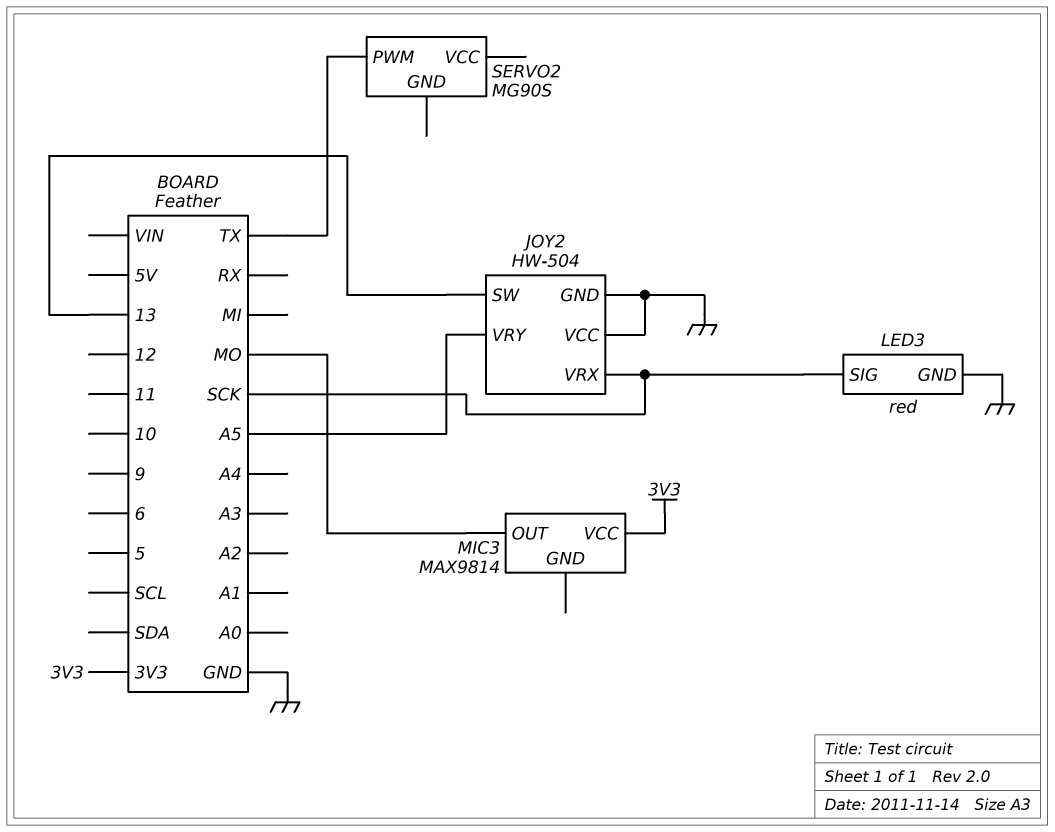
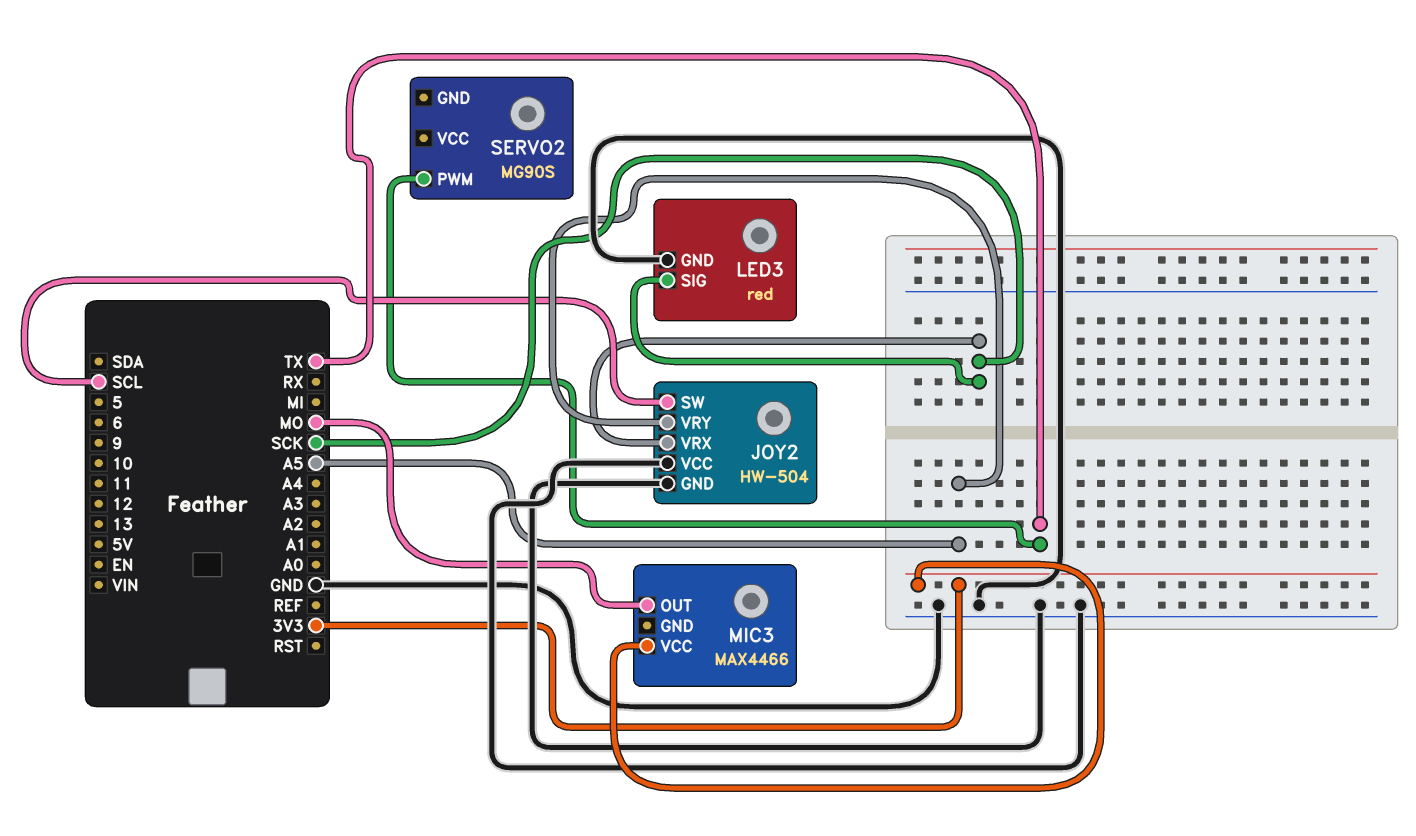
JOY2 pin SW: 13 -> SCL
MIC3: MAX9814 -> MAX4466

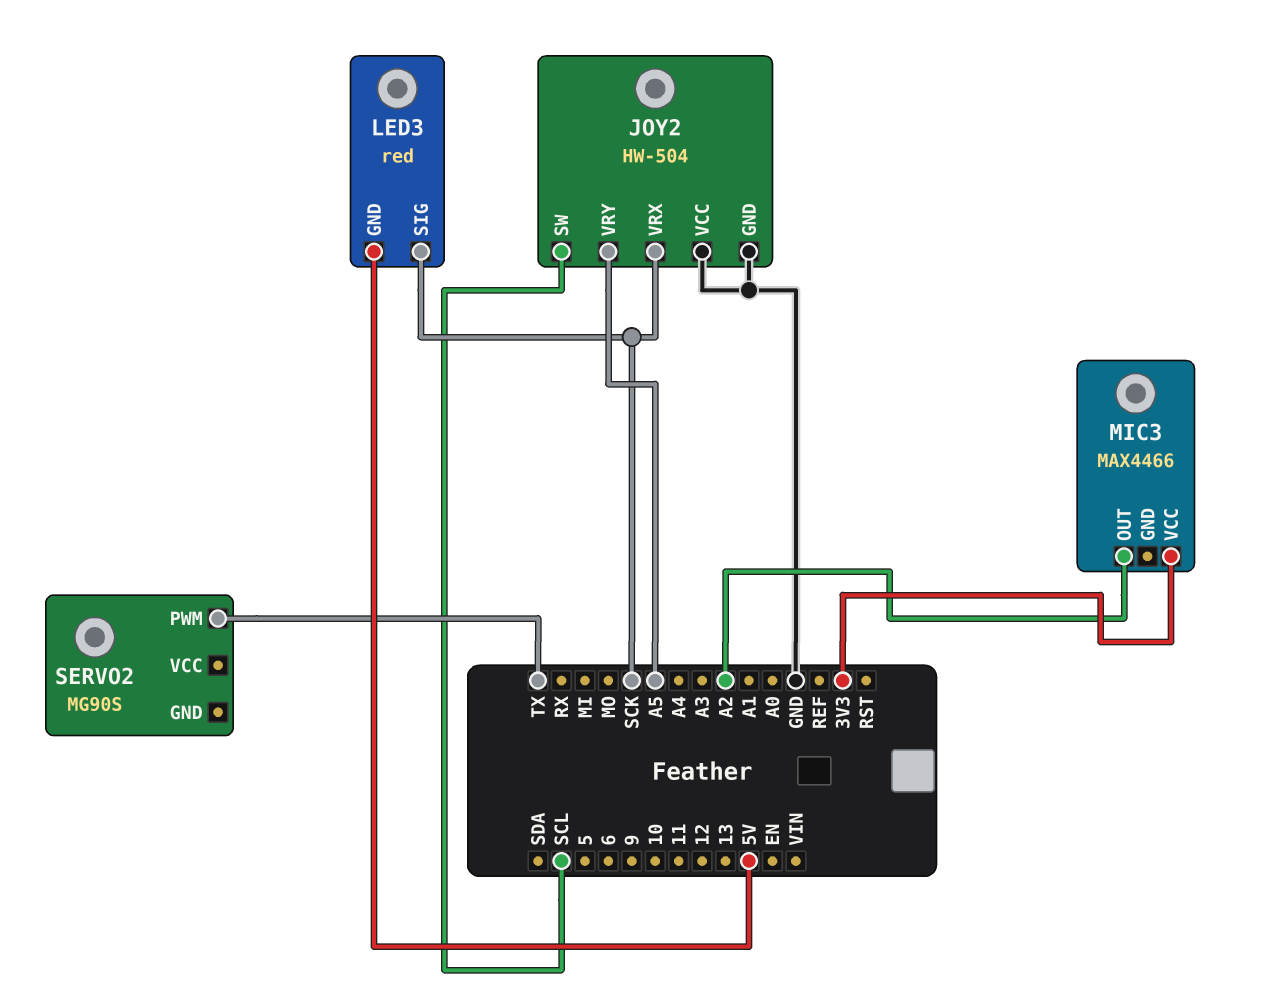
LED3 pin GND: GND -> 5V
MIC3 pin OUT: MO -> A2

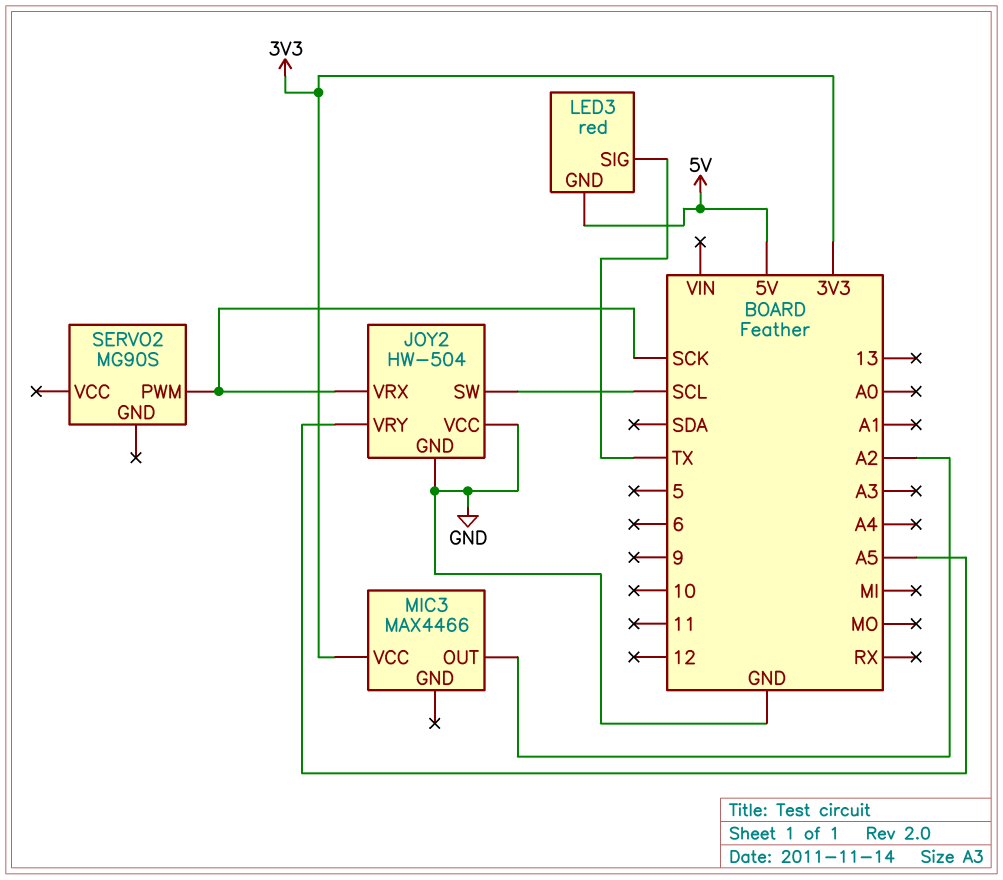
LED3 pin SIG: SCK -> TX
SERVO2 pin PWM: TX -> SCK

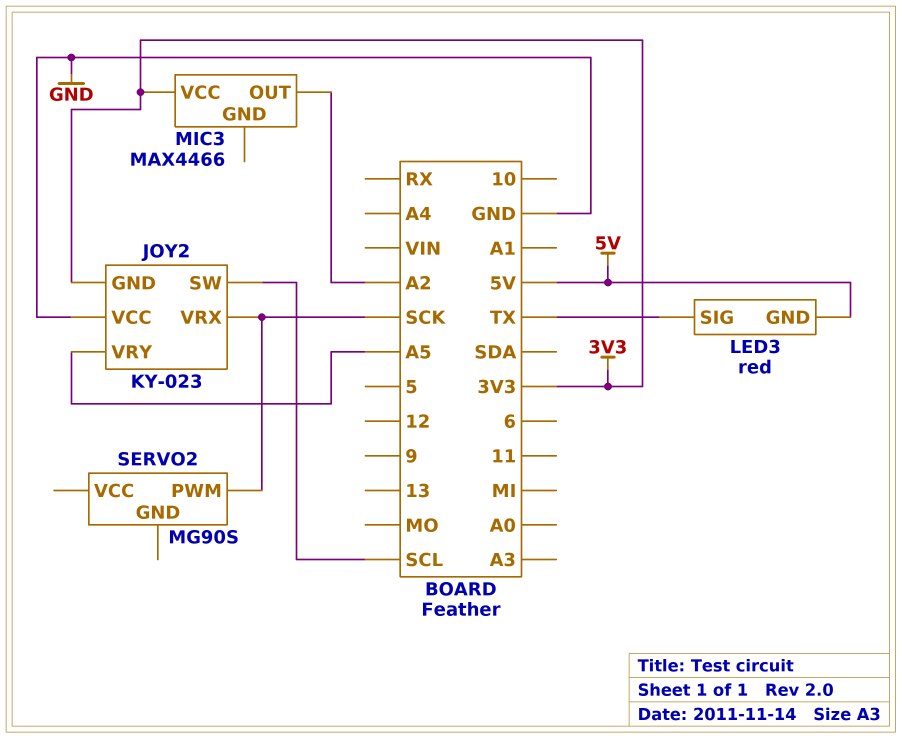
JOY2: HW-504 -> KY-023
JOY2 pin GND: GND -> 3V3

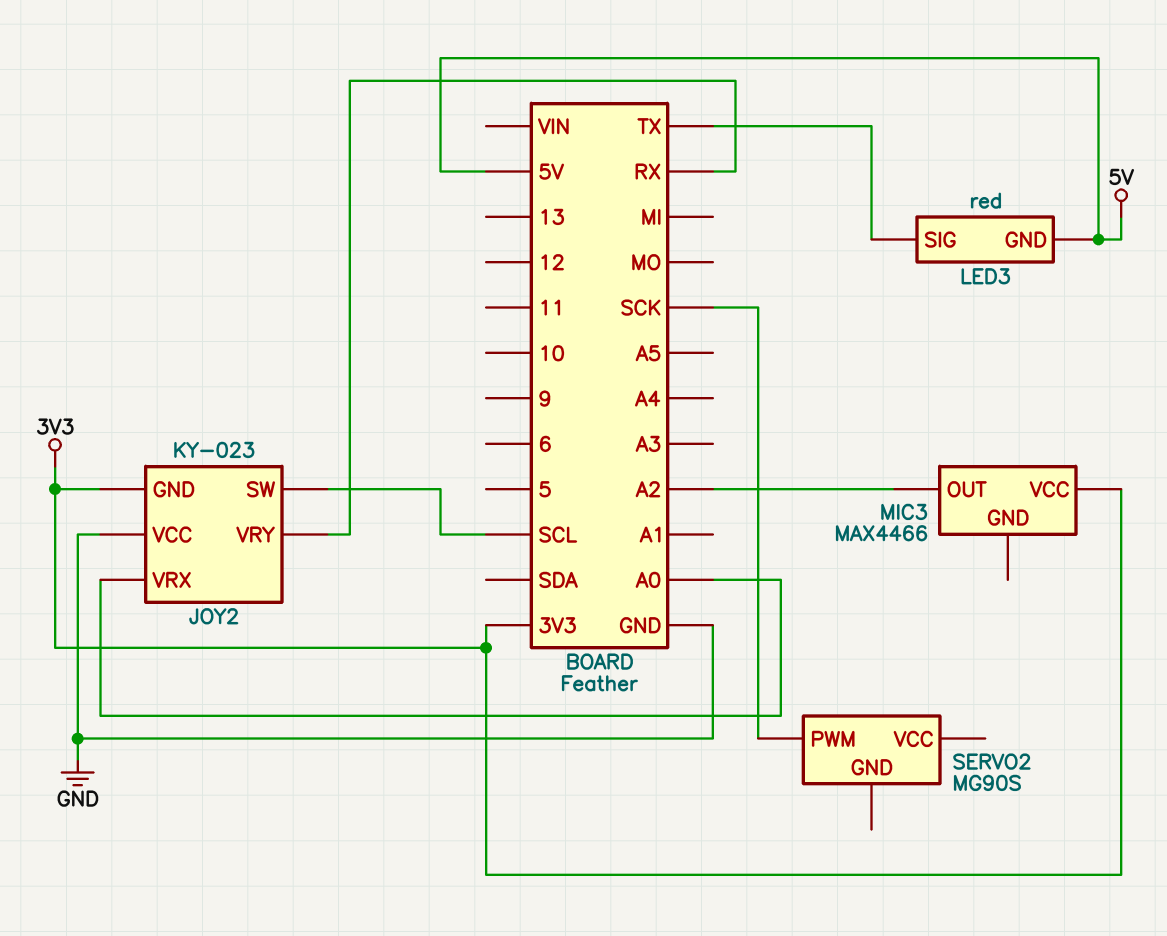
JOY2 pin VRX: SCK -> A0
JOY2 pin VRY: A5 -> RX

